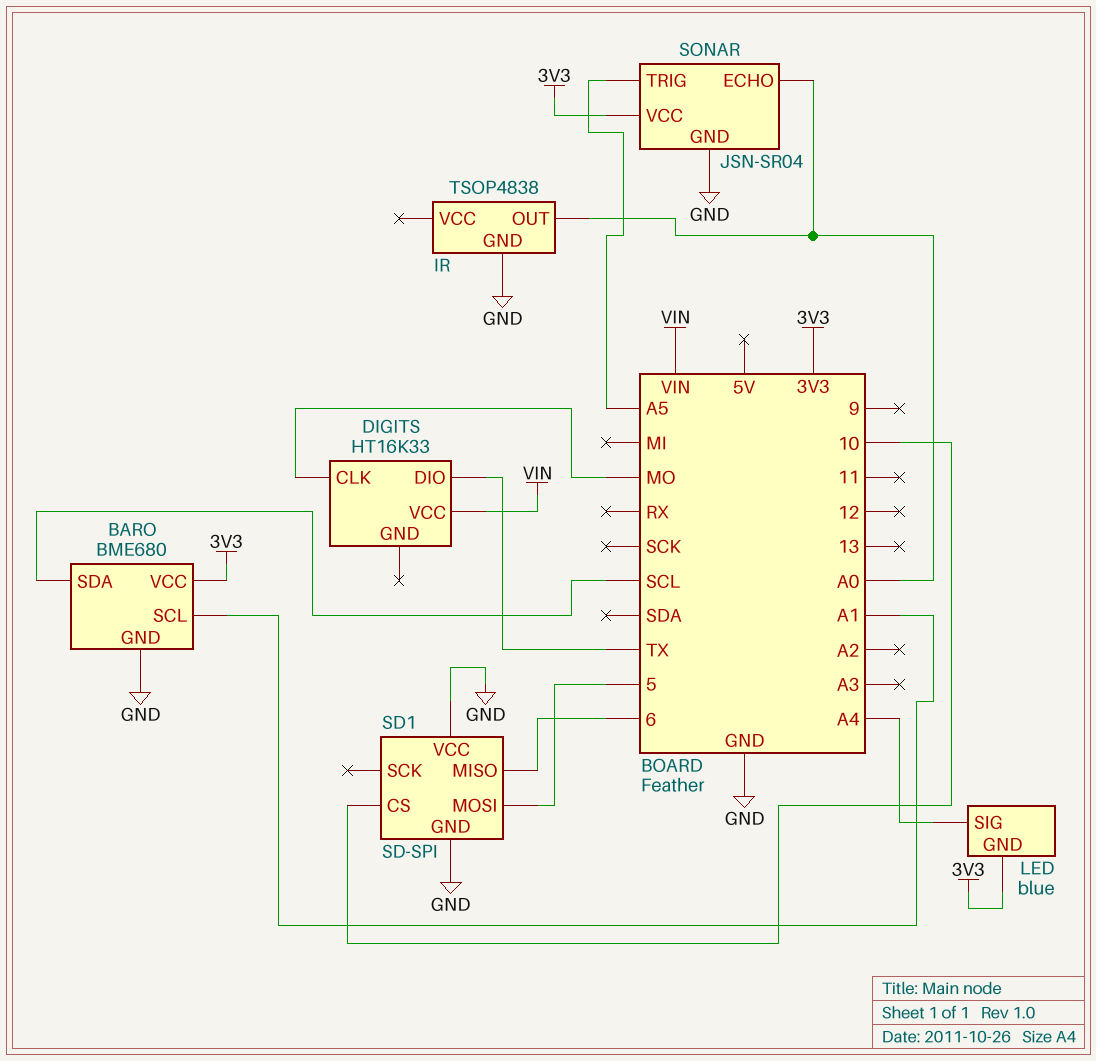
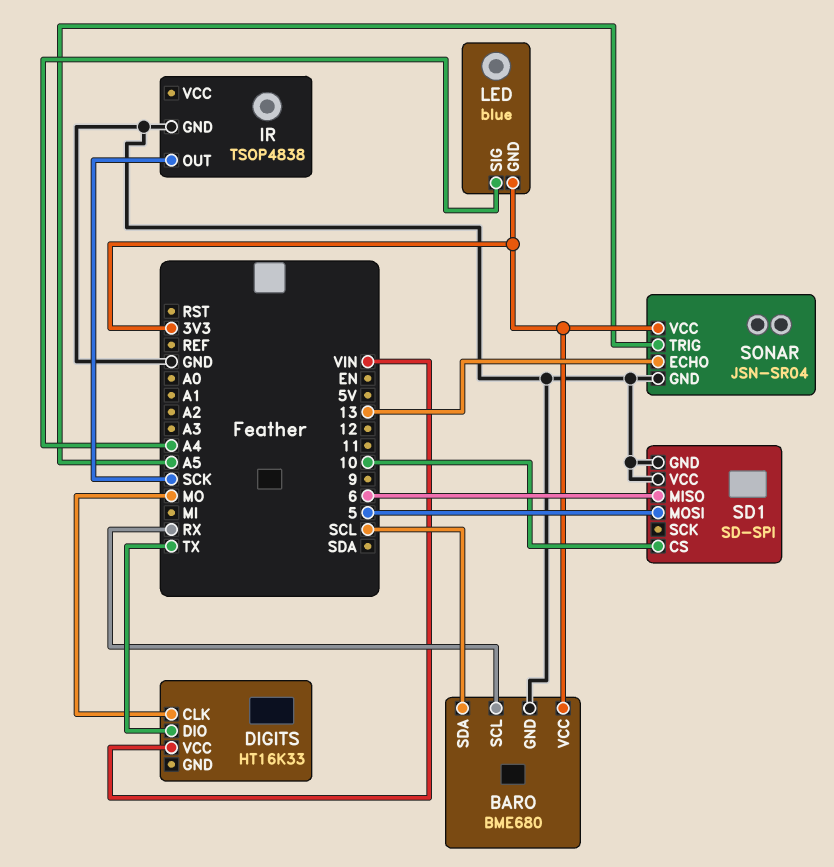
BARO pin SCL: A1 -> RX
IR pin OUT: A0 -> SCK
SONAR pin ECHO: A0 -> 13

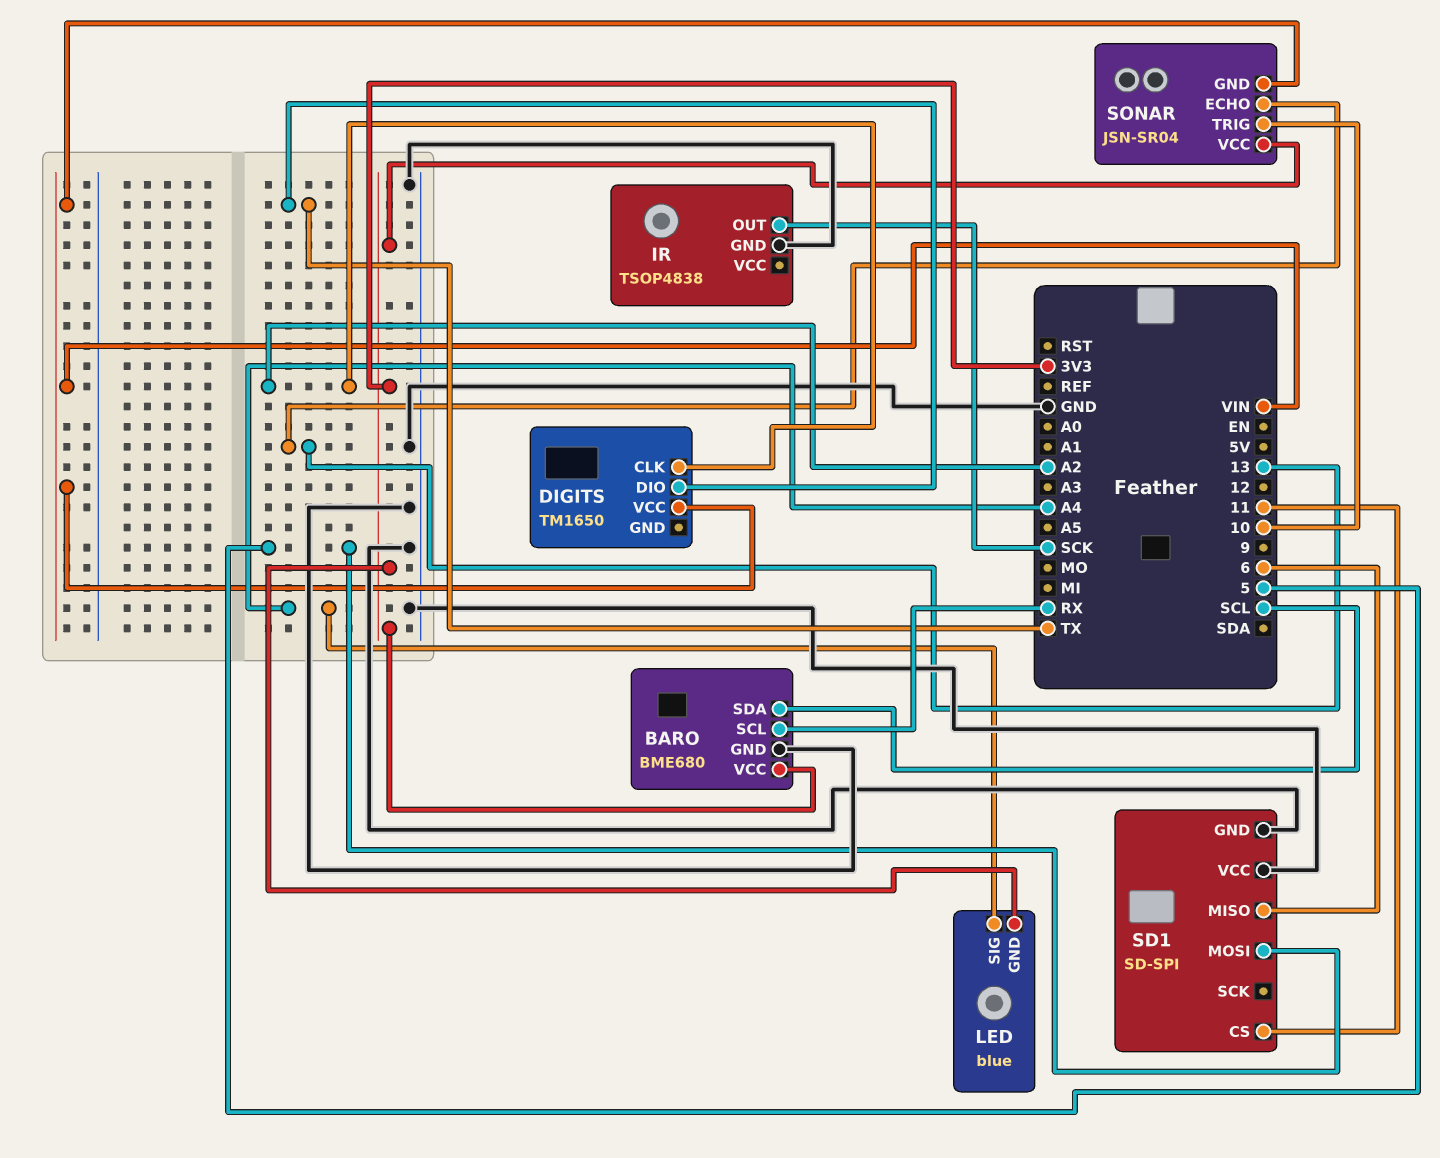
DIGITS: HT16K33 -> TM1650
DIGITS pin CLK: MO -> A2
SD1 pin CS: 10 -> 11
SONAR pin GND: GND -> VIN
SONAR pin TRIG: A5 -> 10

